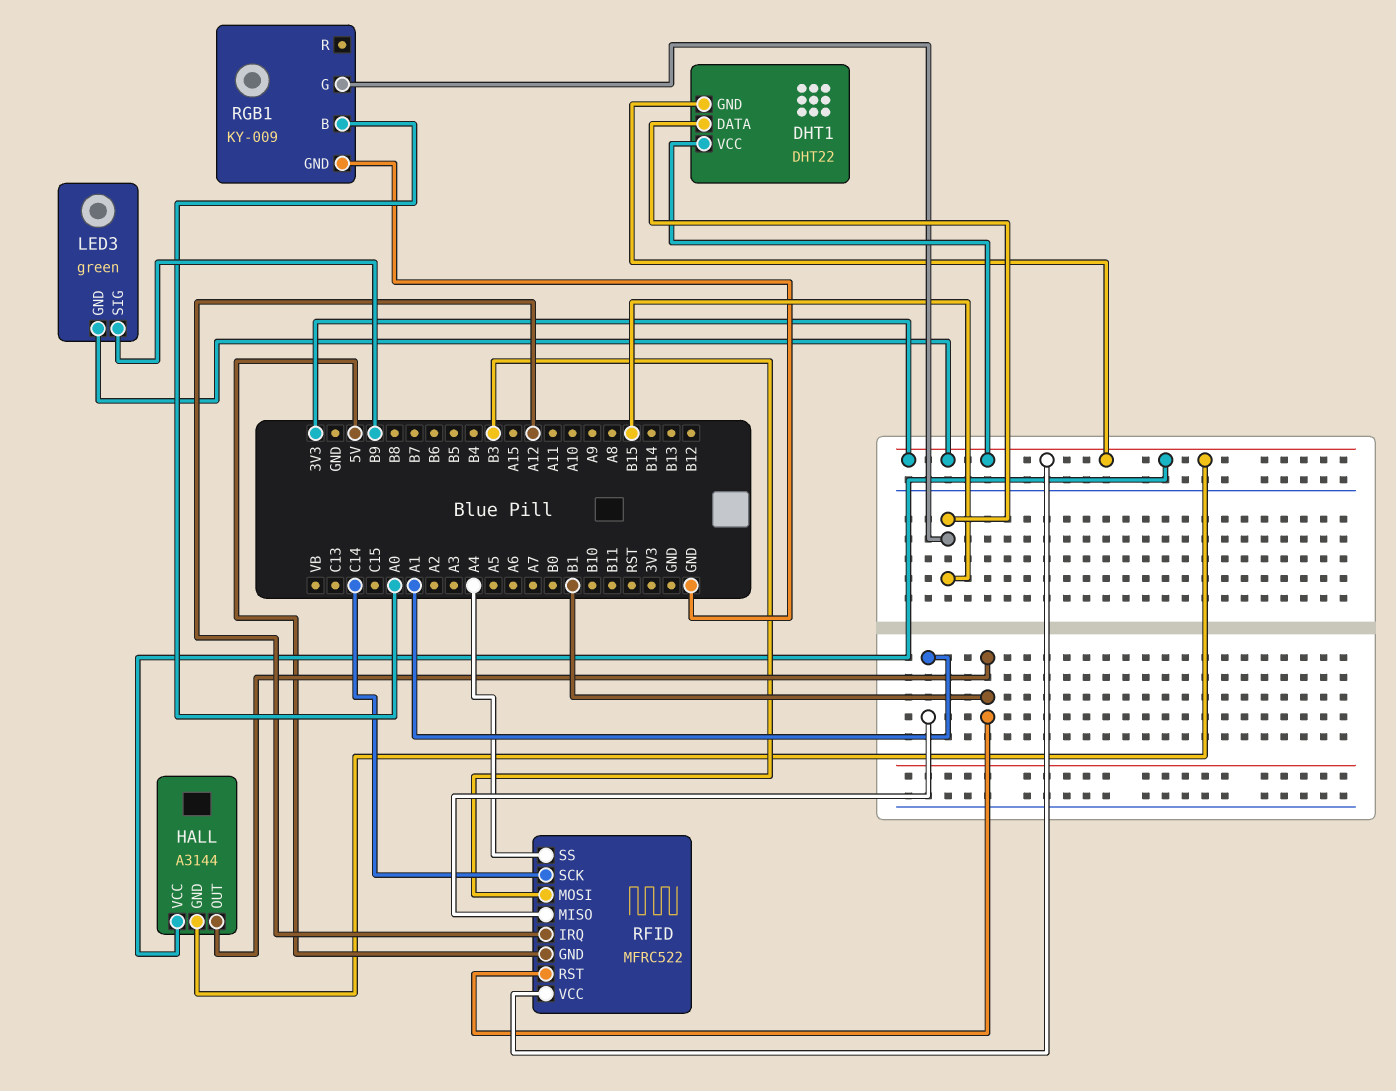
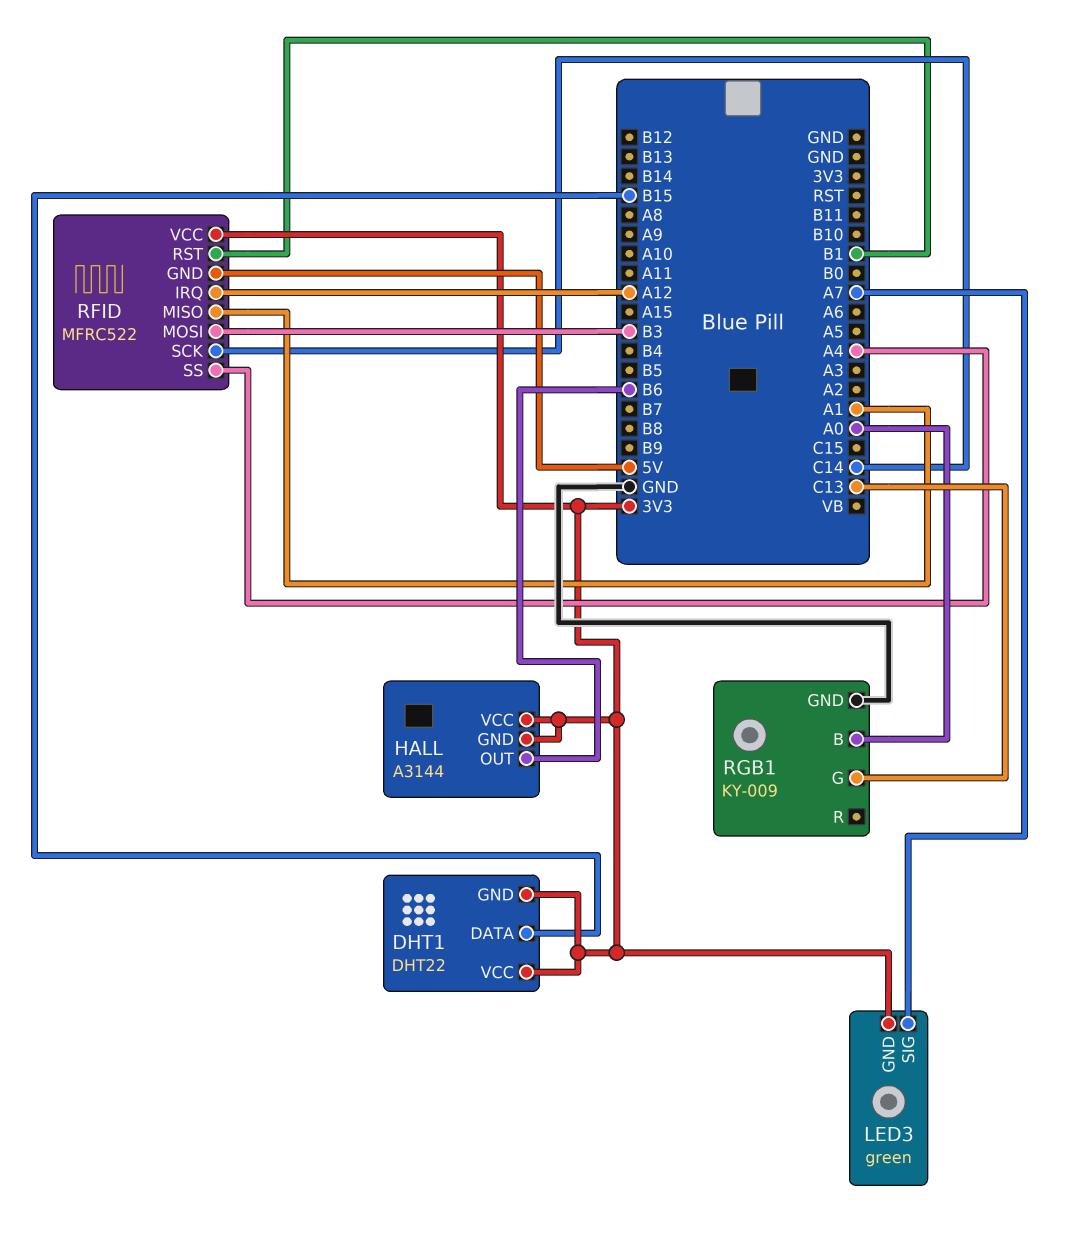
HALL pin OUT: B1 -> B6
LED3 pin SIG: B9 -> A7
RGB1 pin G: B15 -> C13

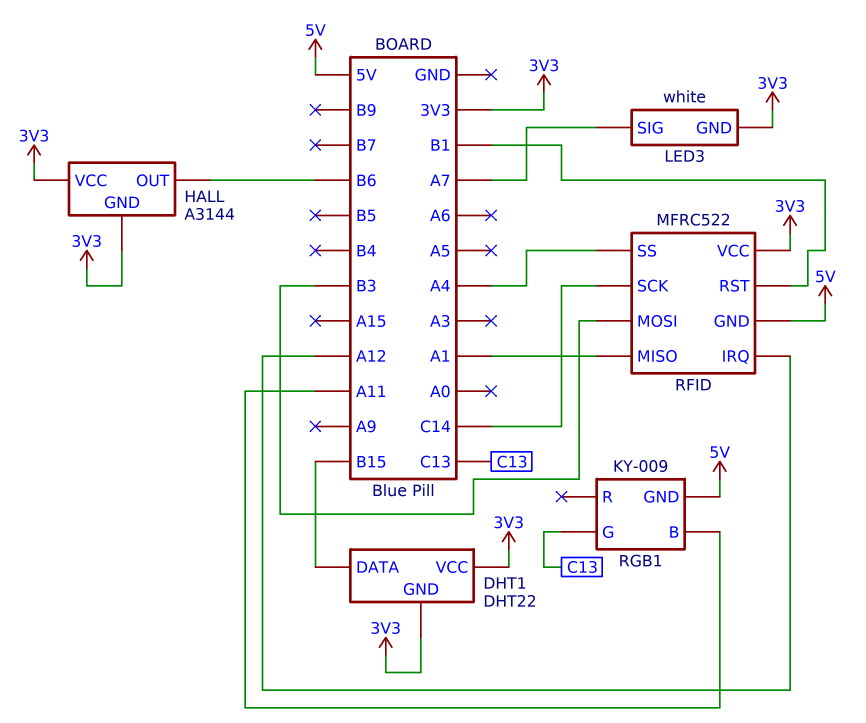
LED3: green -> white
RGB1 pin B: A0 -> A11
RGB1 pin GND: GND -> 5V

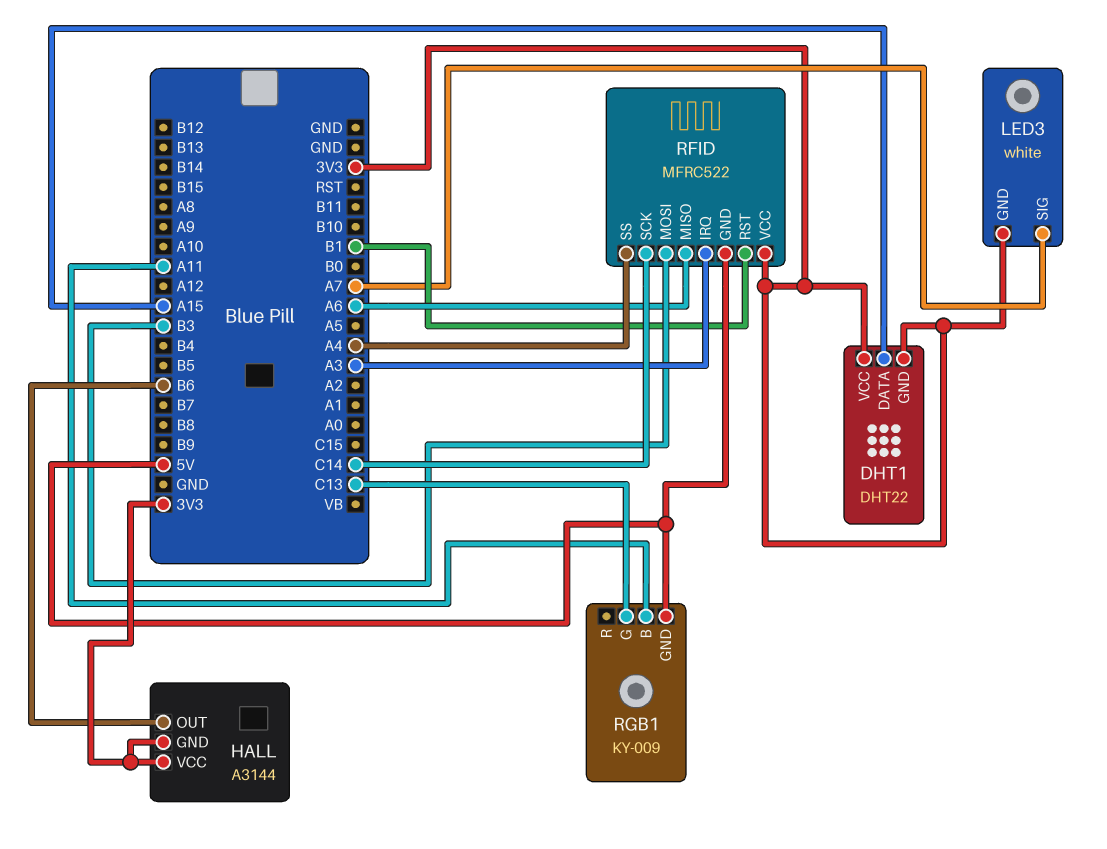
DHT1 pin DATA: B15 -> A15
RFID pin IRQ: A12 -> A3
RFID pin MISO: A1 -> A6

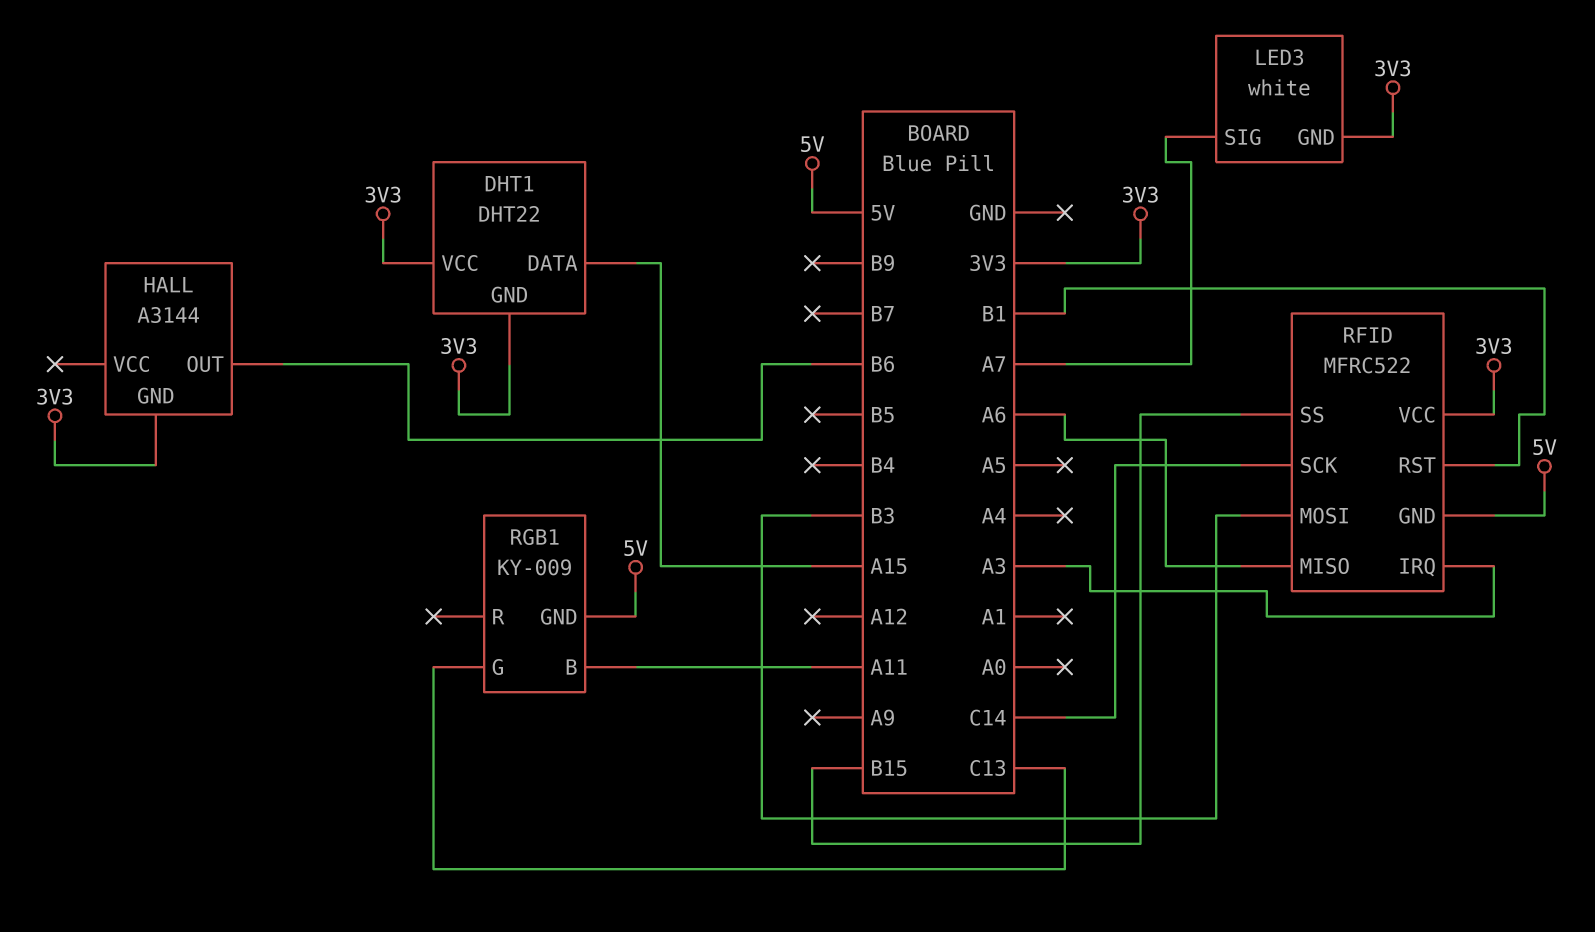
HALL pin VCC: 3V3 -> none
RFID pin SS: A4 -> B15

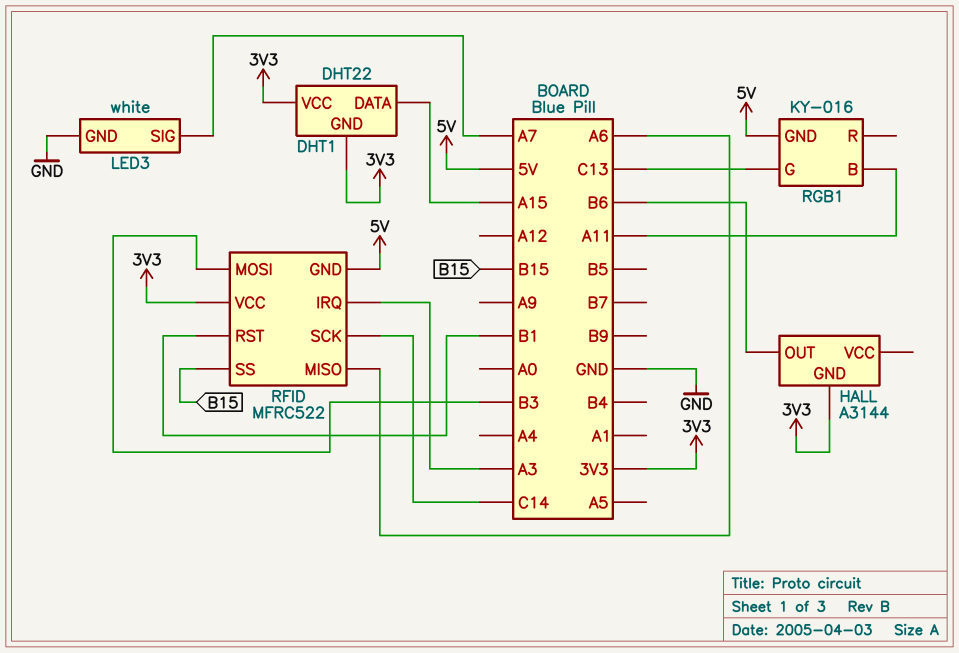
LED3 pin GND: 3V3 -> GND
RGB1: KY-009 -> KY-016

